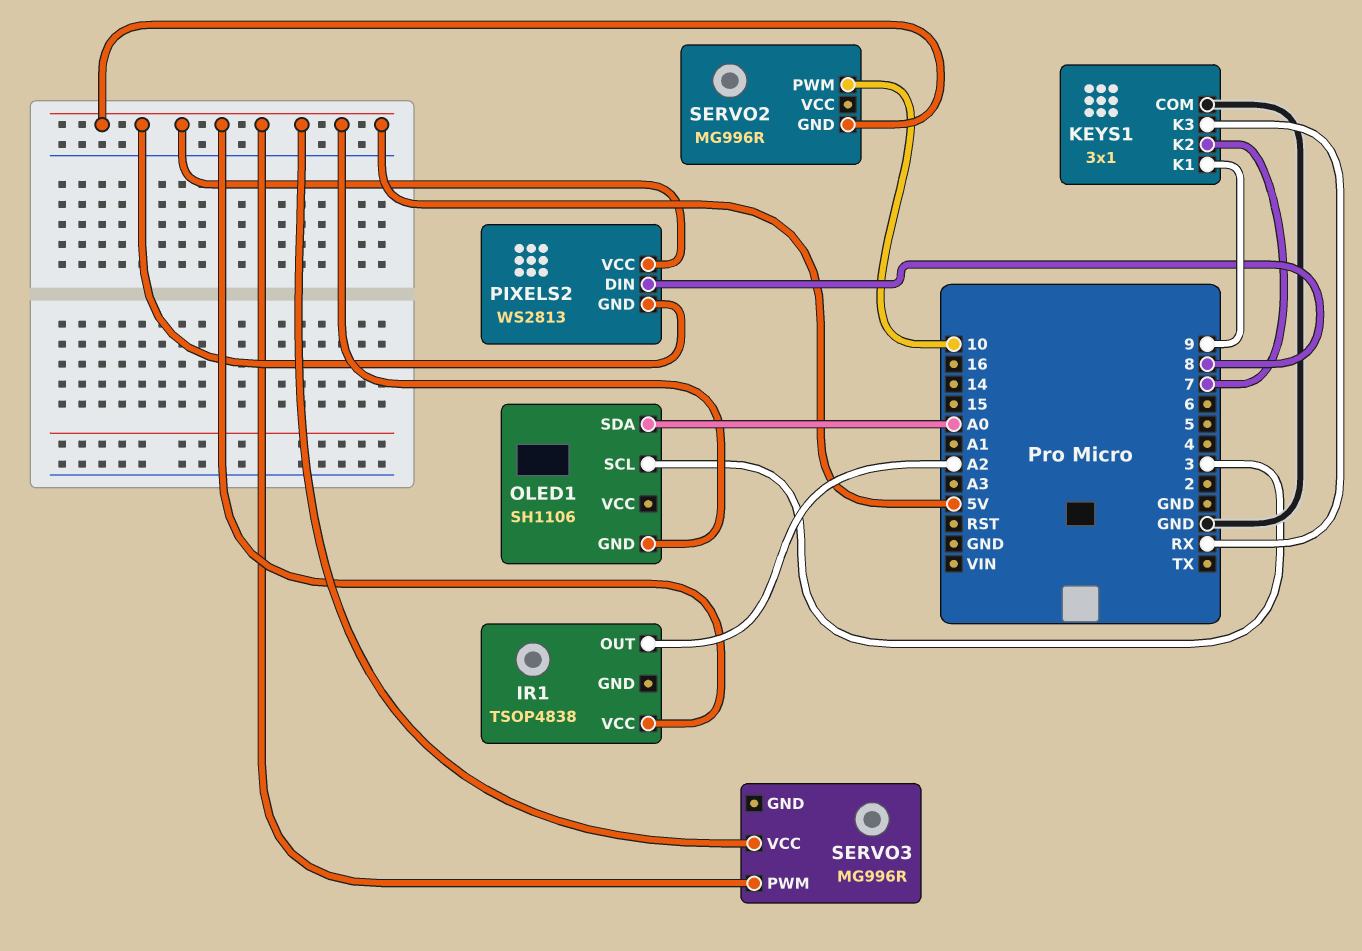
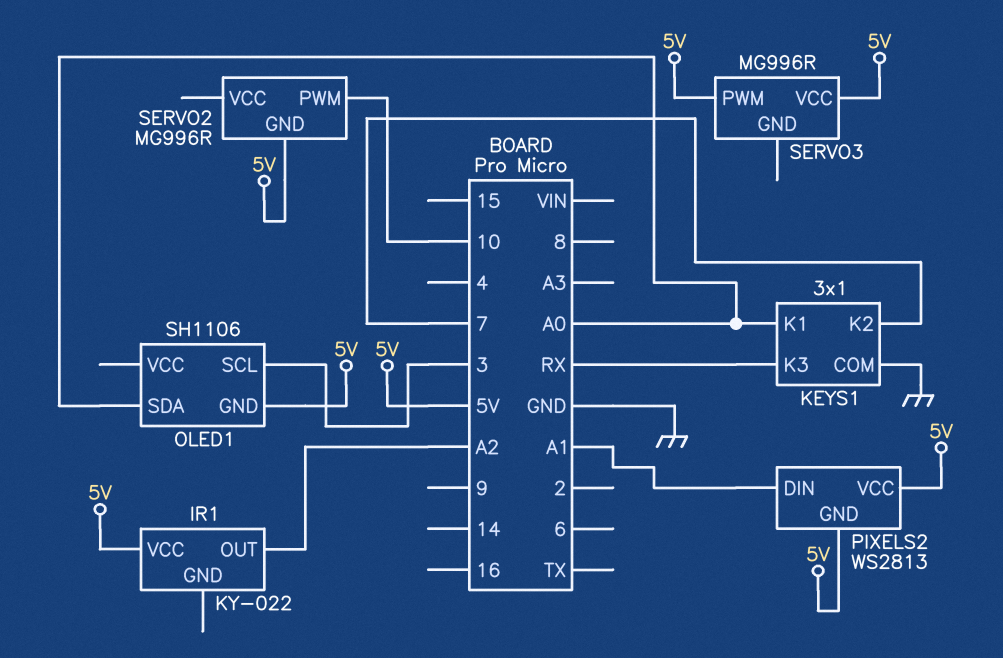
IR1: TSOP4838 -> KY-022
KEYS1 pin K1: 9 -> A0
PIXELS2 pin DIN: 8 -> A1

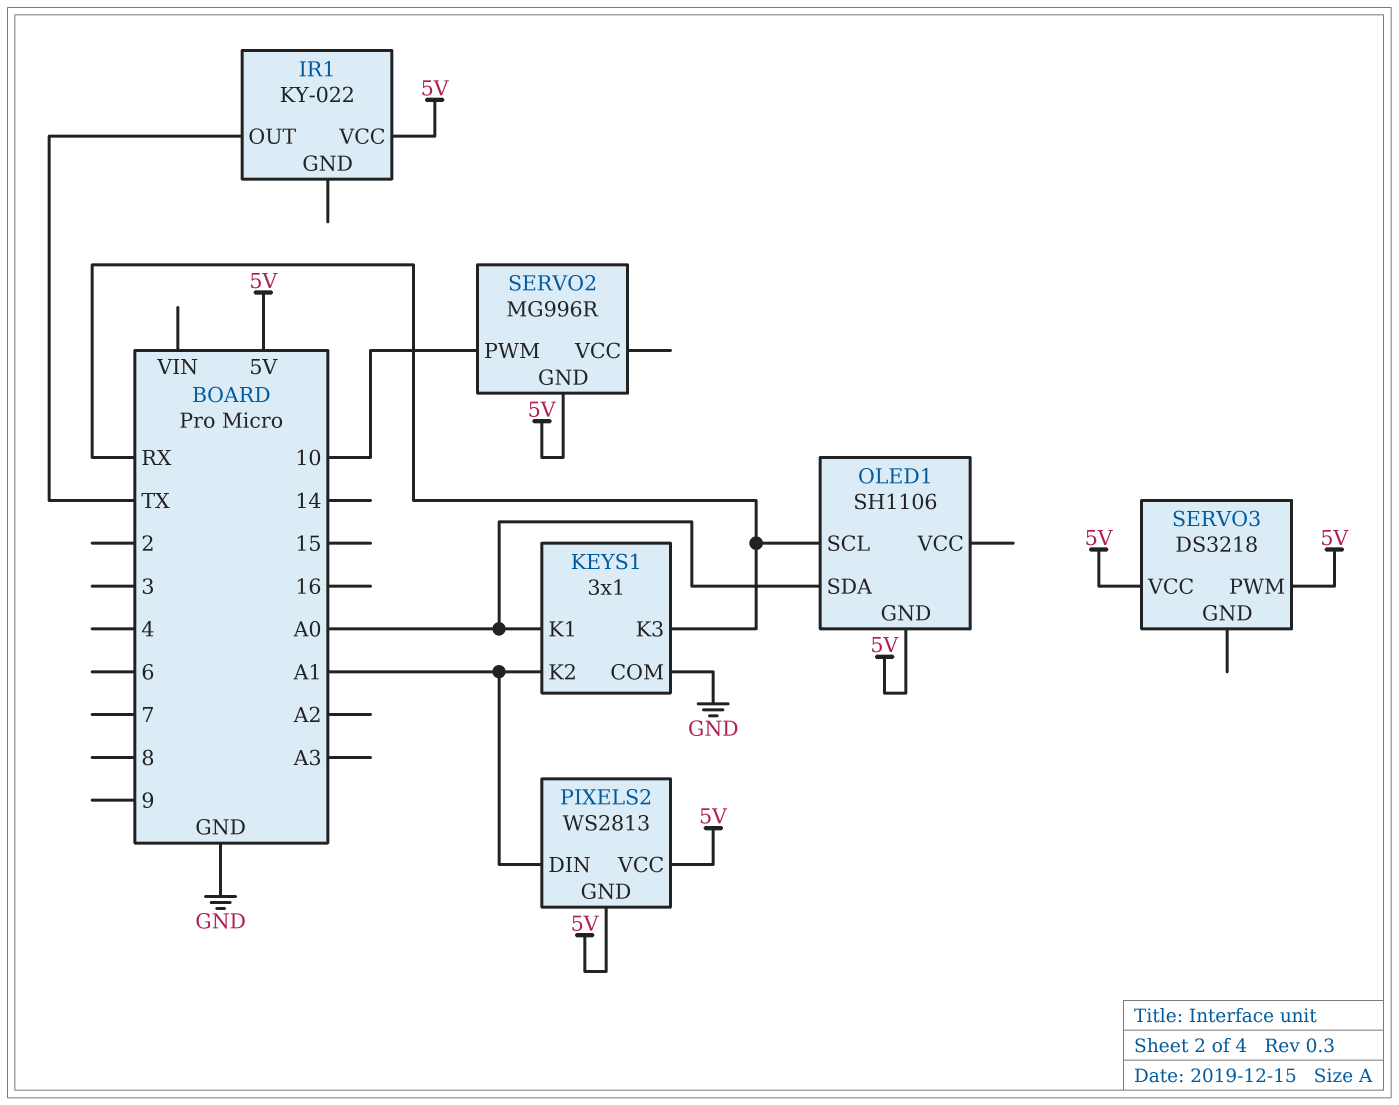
IR1 pin OUT: A2 -> TX
KEYS1 pin K2: 7 -> A1
OLED1 pin SCL: 3 -> RX
SERVO3: MG996R -> DS3218

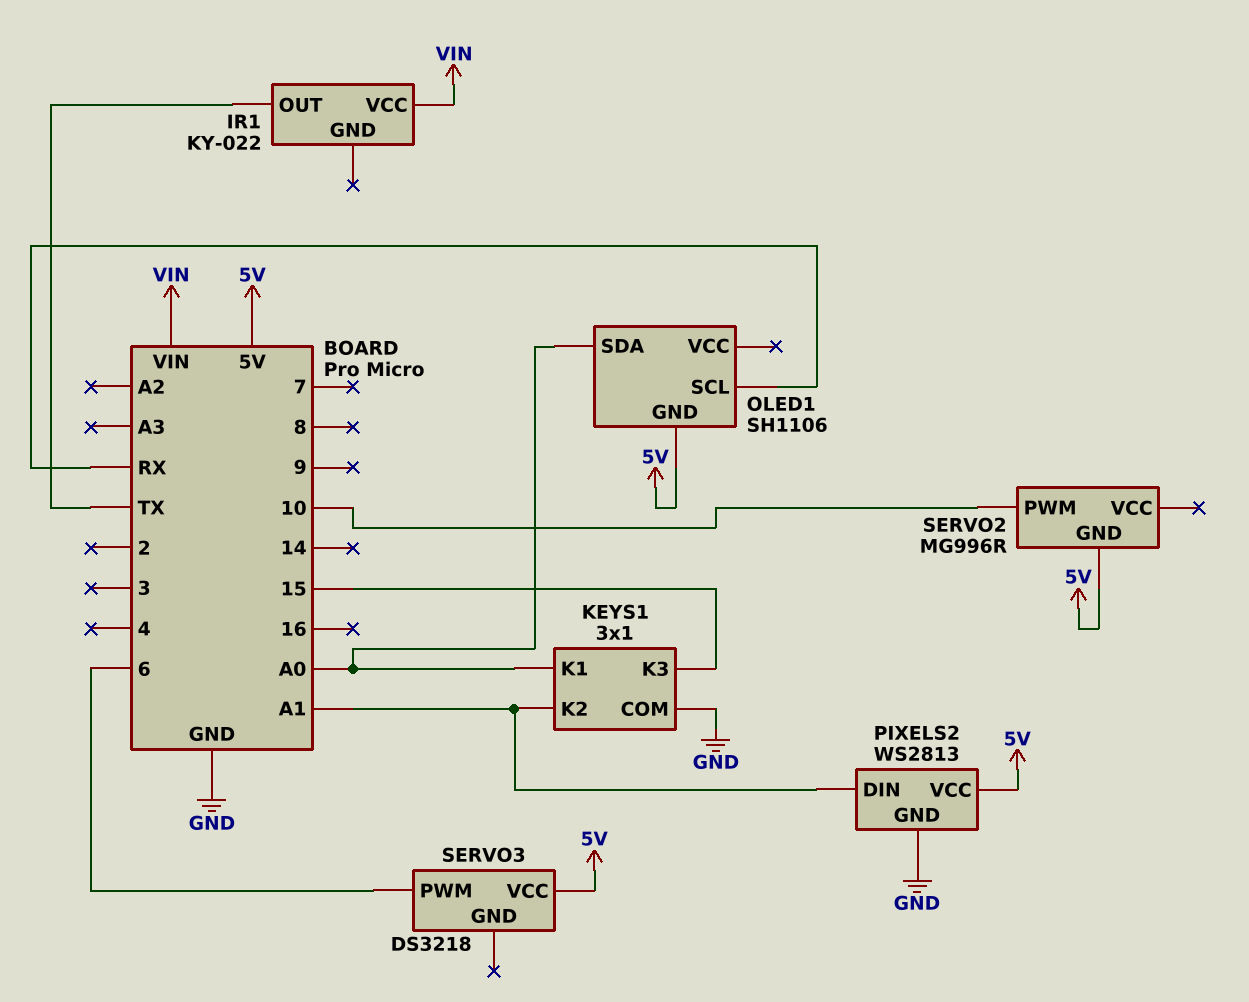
IR1 pin VCC: 5V -> VIN
KEYS1 pin K3: RX -> 15
PIXELS2 pin GND: 5V -> GND
SERVO3 pin PWM: 5V -> 6

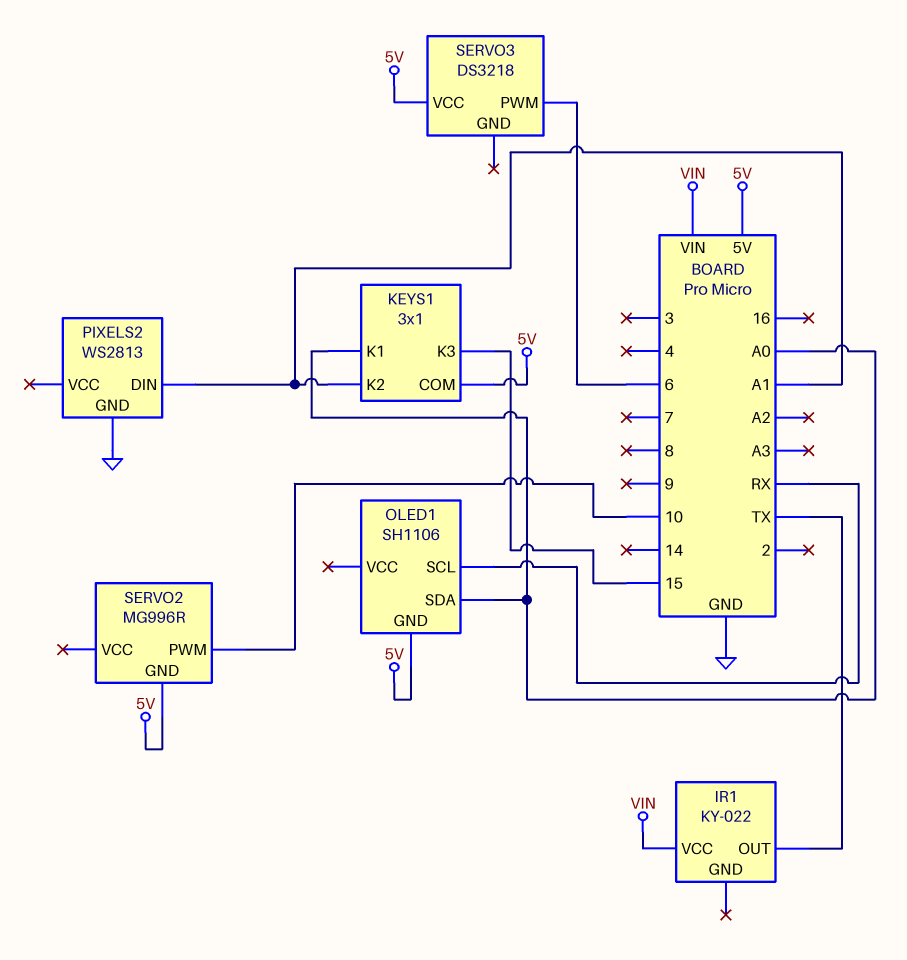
KEYS1 pin COM: GND -> 5V
PIXELS2 pin VCC: 5V -> none

